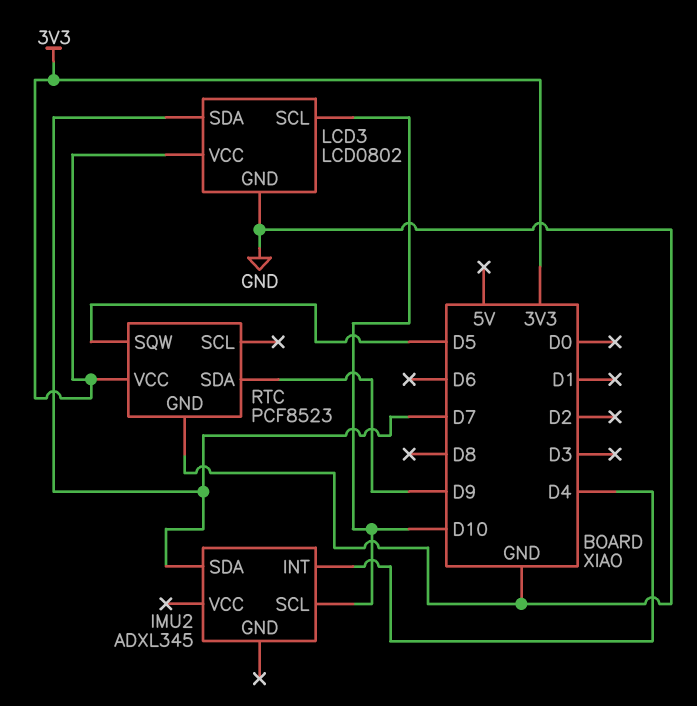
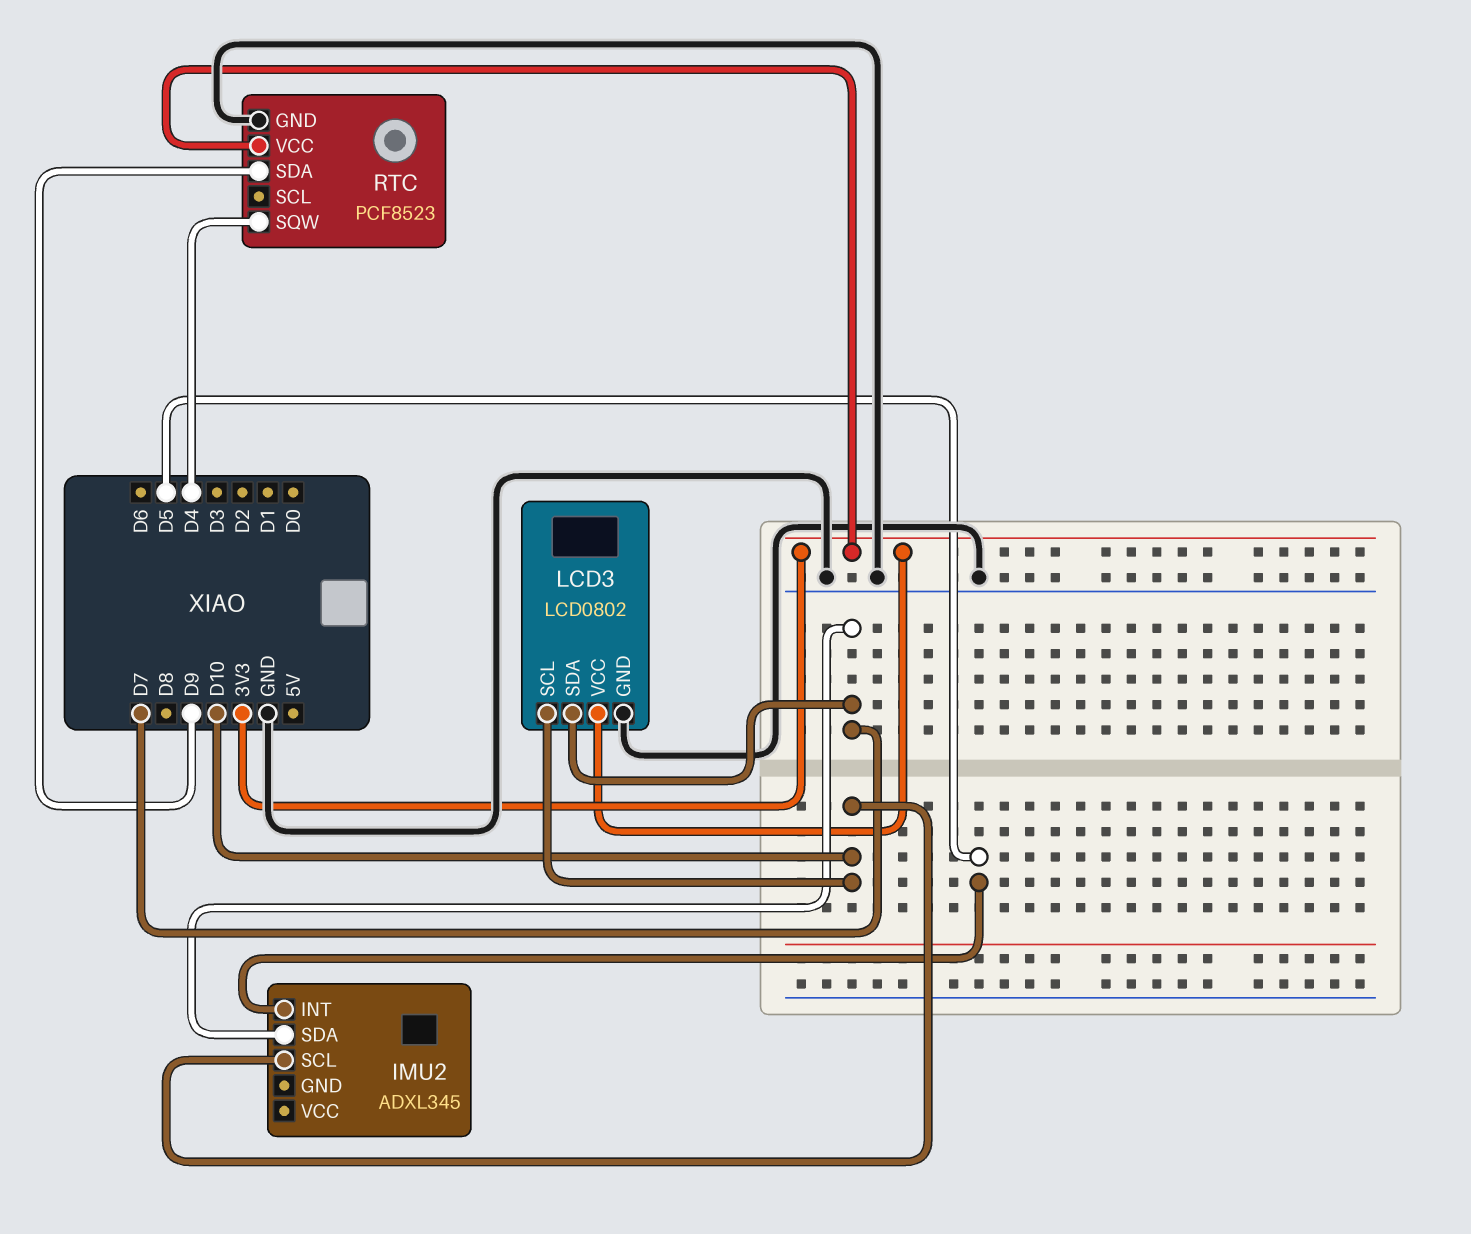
IMU2 pin INT: D4 -> D5
RTC pin SQW: D5 -> D4

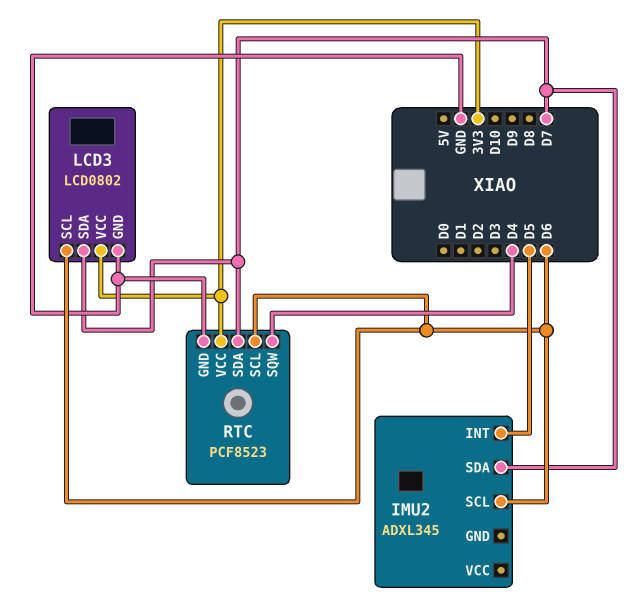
IMU2 pin SCL: D10 -> D6
LCD3 pin SCL: D10 -> D6
RTC pin SCL: none -> D6
RTC pin SDA: D9 -> D7

